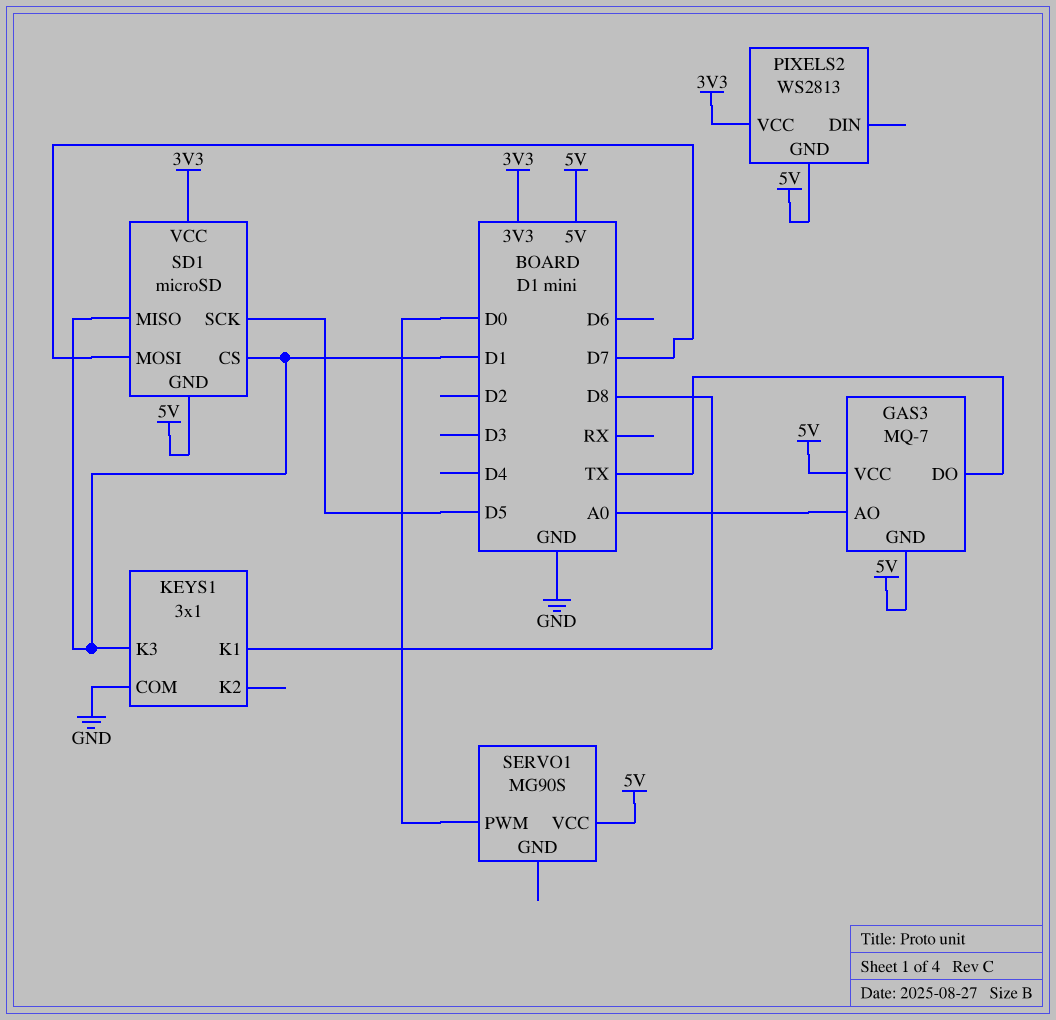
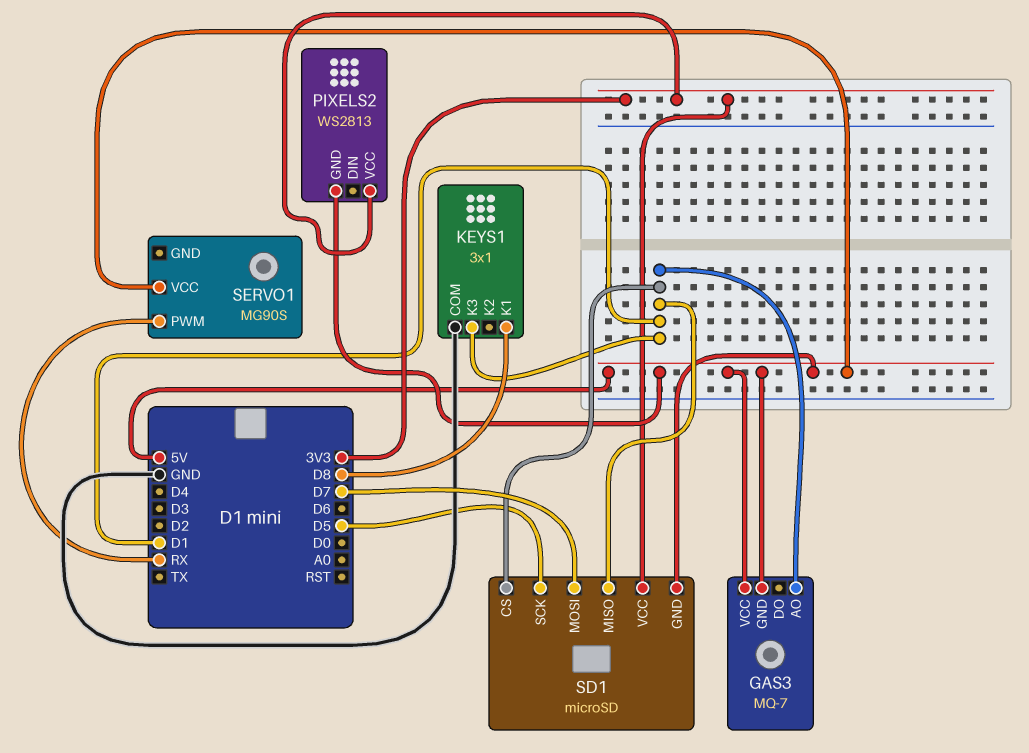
GAS3 pin AO: A0 -> D1
GAS3 pin DO: TX -> none
SERVO1 pin PWM: D0 -> RX

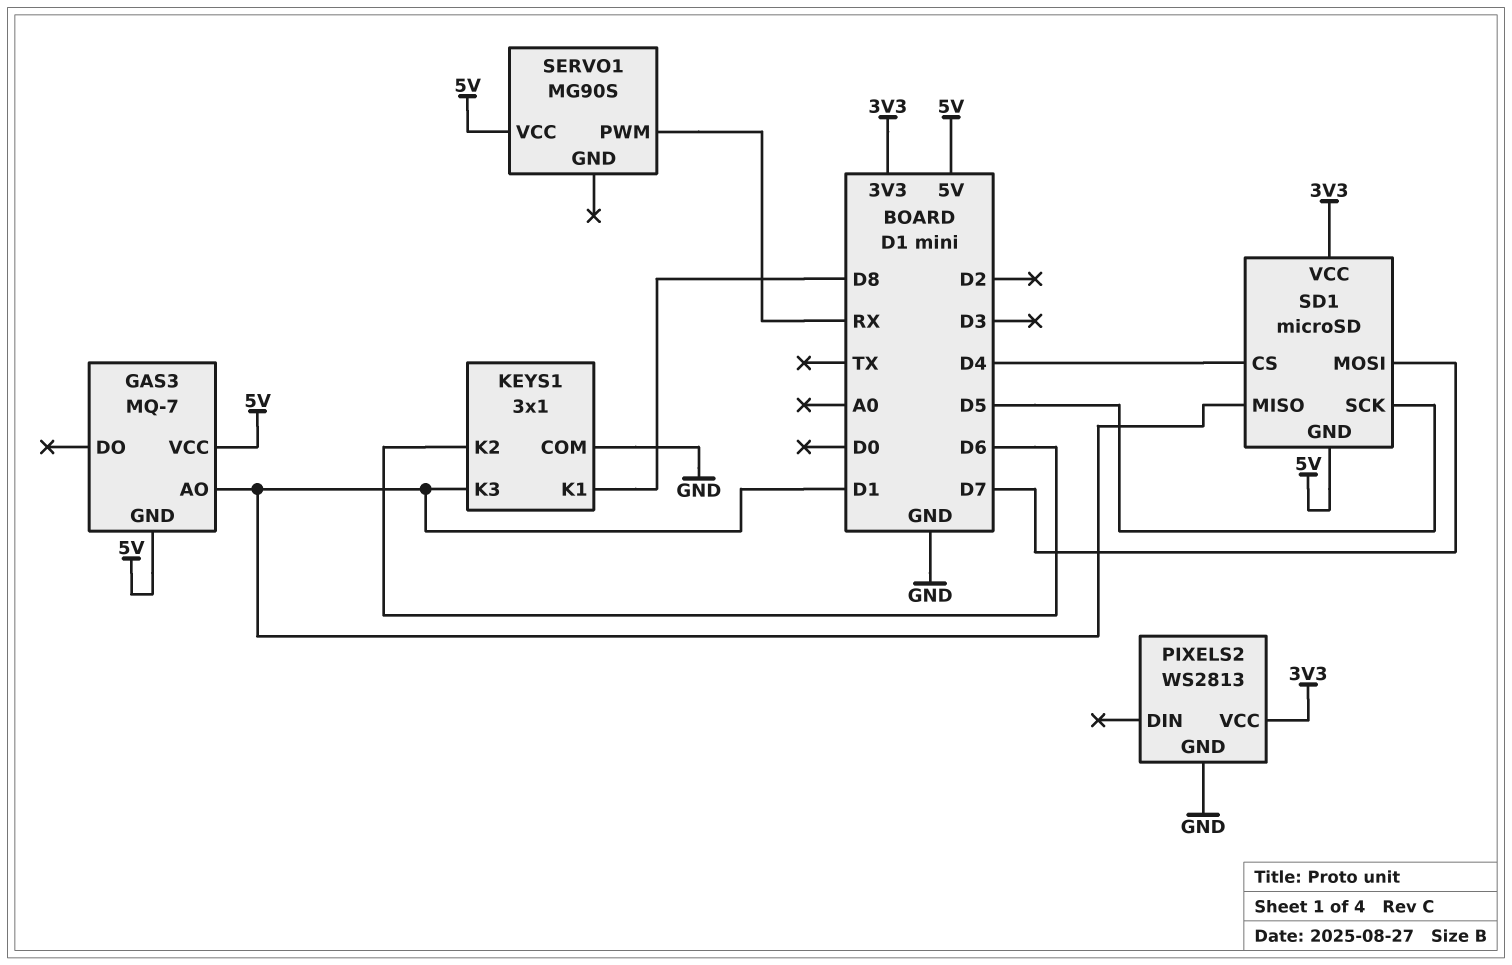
KEYS1 pin K2: none -> D6
PIXELS2 pin GND: 5V -> GND
SD1 pin CS: D1 -> D4

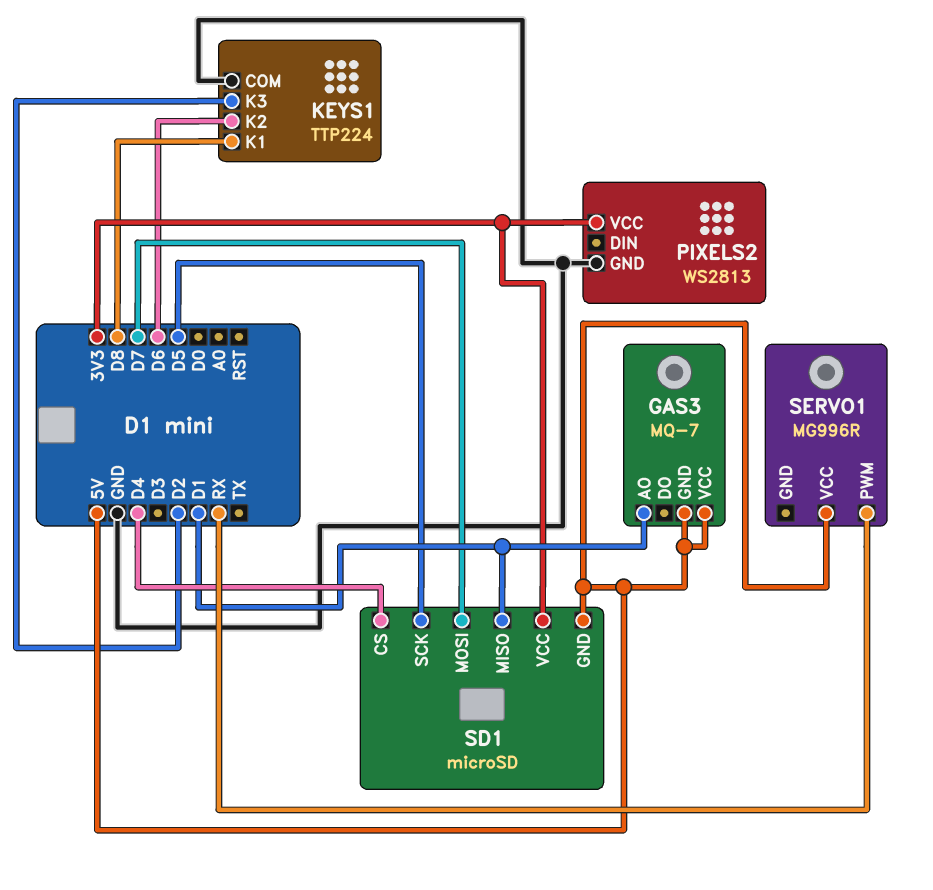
KEYS1: 3x1 -> TTP224
KEYS1 pin K3: D1 -> D2
SERVO1: MG90S -> MG996R

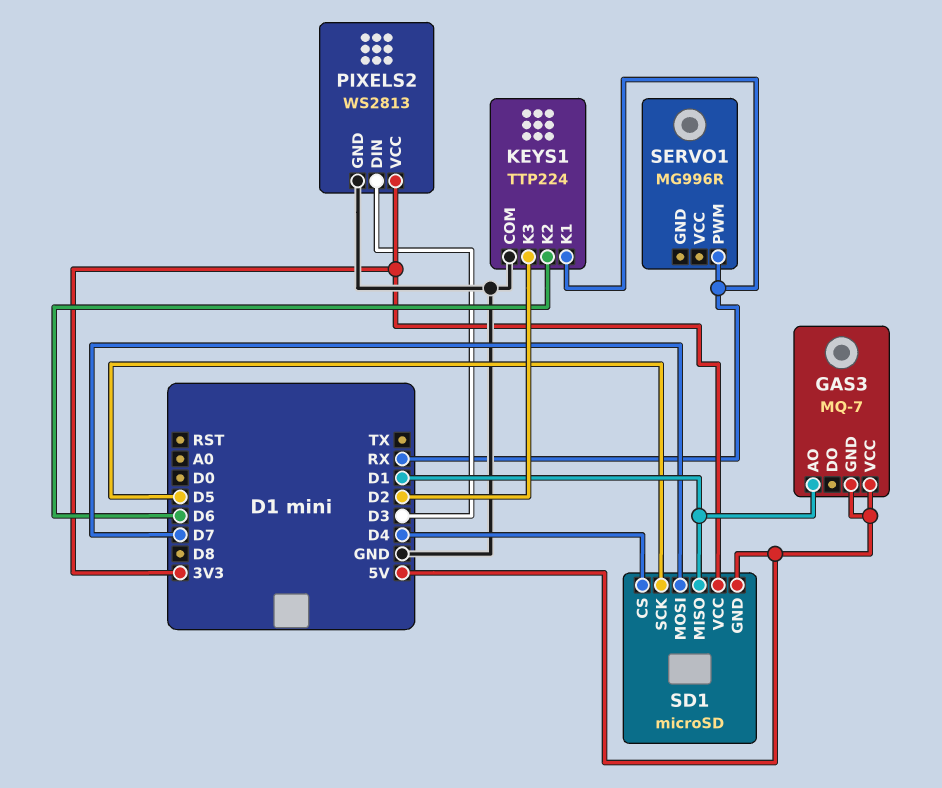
KEYS1 pin K1: D8 -> RX
PIXELS2 pin DIN: none -> D3
SERVO1 pin VCC: 5V -> none

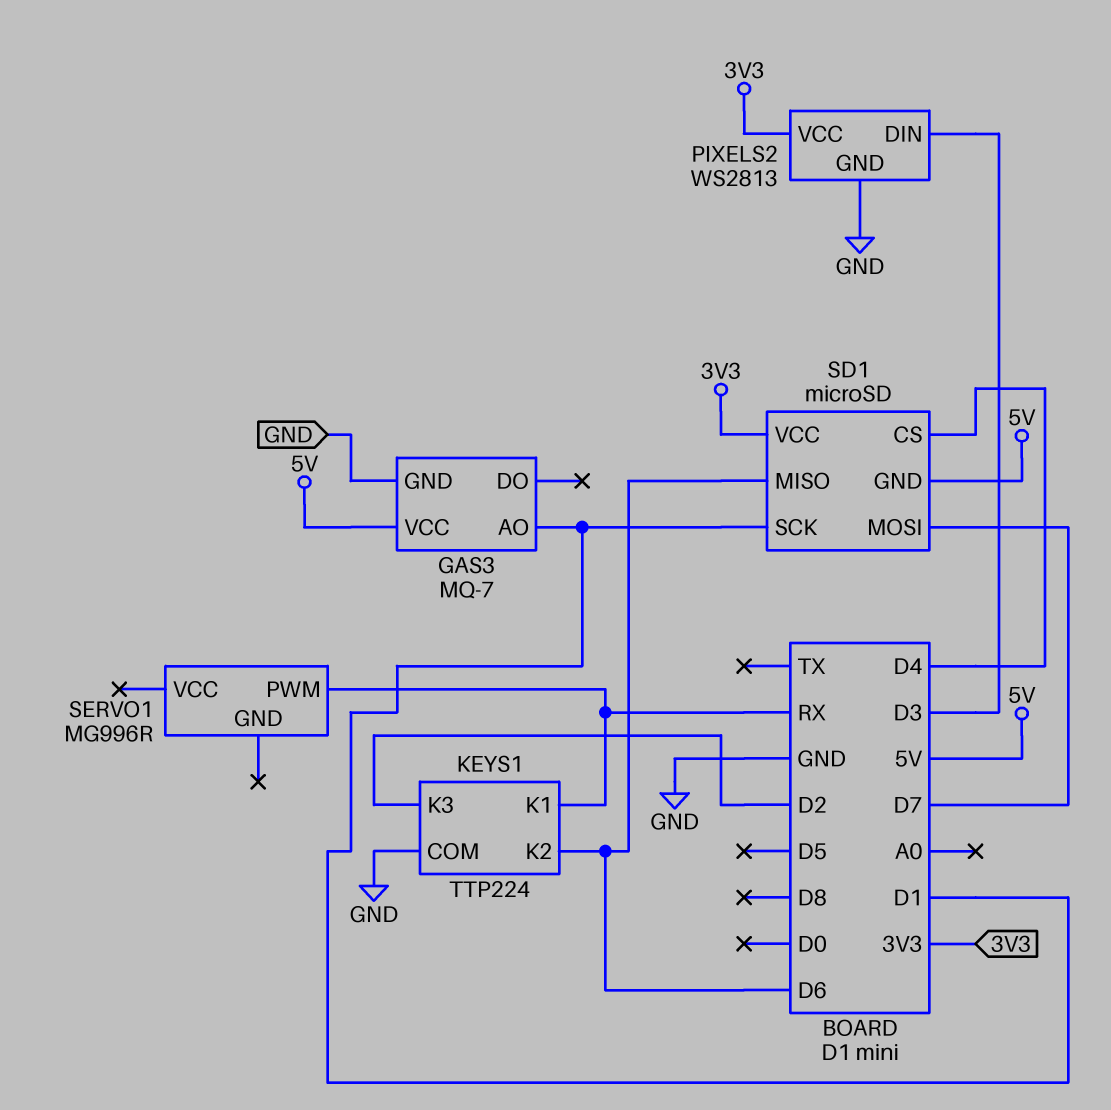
GAS3 pin GND: 5V -> GND
SD1 pin MISO: D1 -> D6
SD1 pin SCK: D5 -> D1

